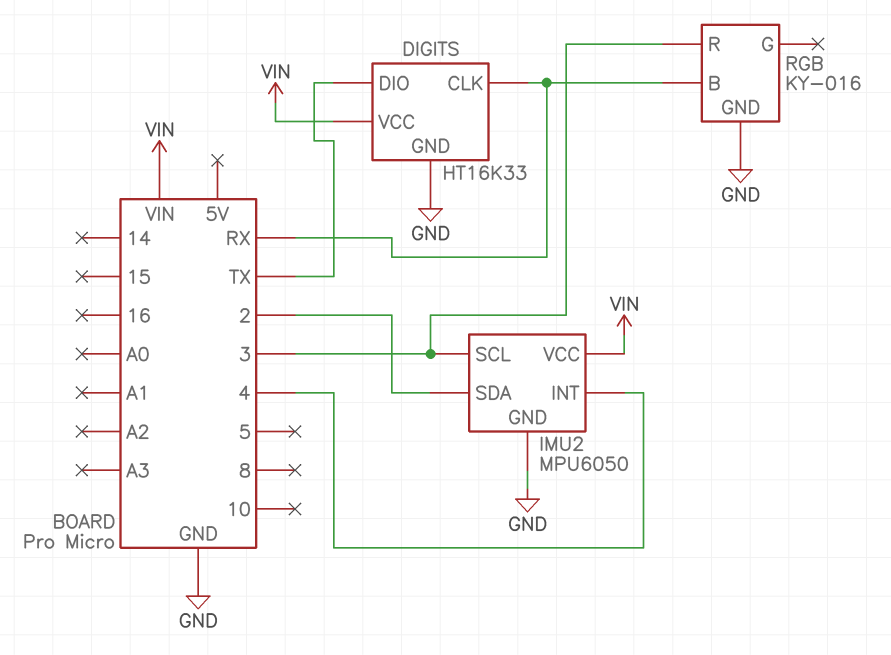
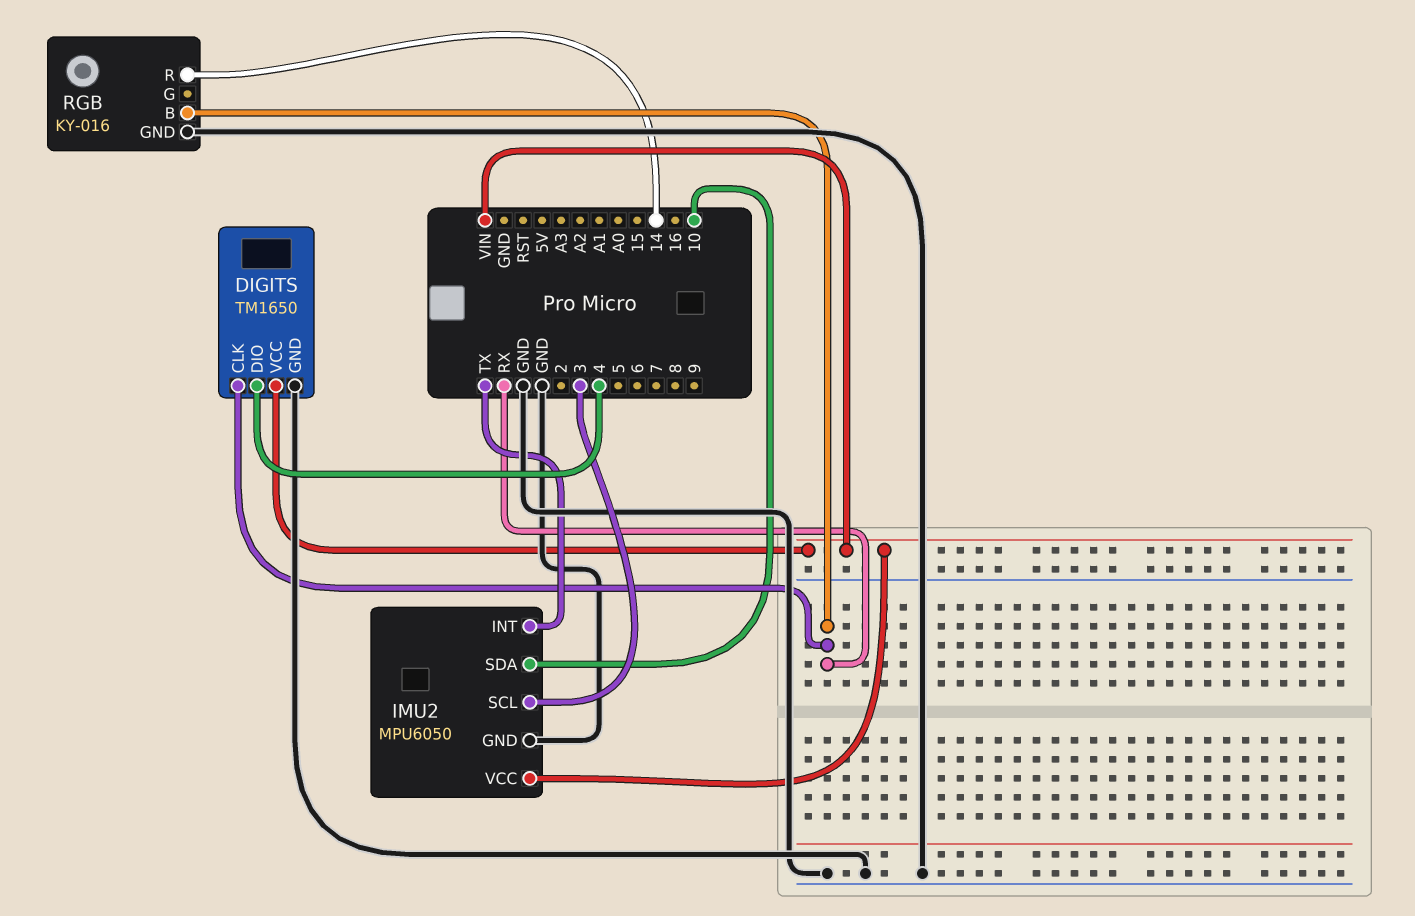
DIGITS: HT16K33 -> TM1650
DIGITS pin DIO: TX -> 4
IMU2 pin INT: 4 -> TX
IMU2 pin SDA: 2 -> 10
RGB pin R: 3 -> 14

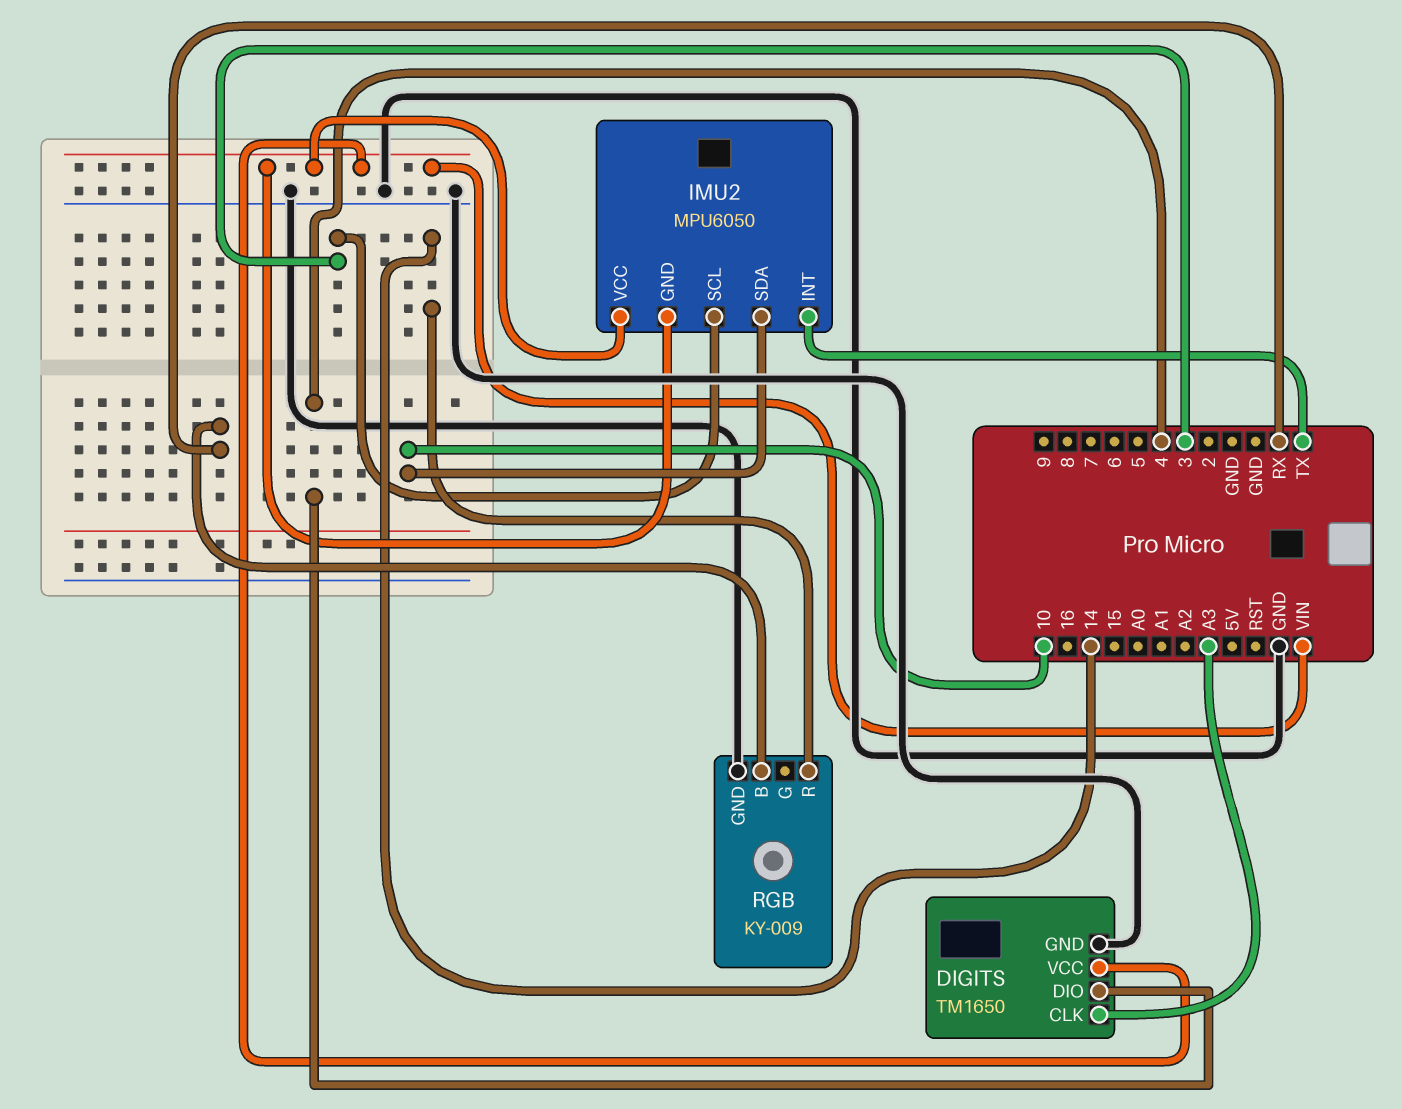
DIGITS pin CLK: RX -> A3
IMU2 pin GND: GND -> VIN
RGB: KY-016 -> KY-009

